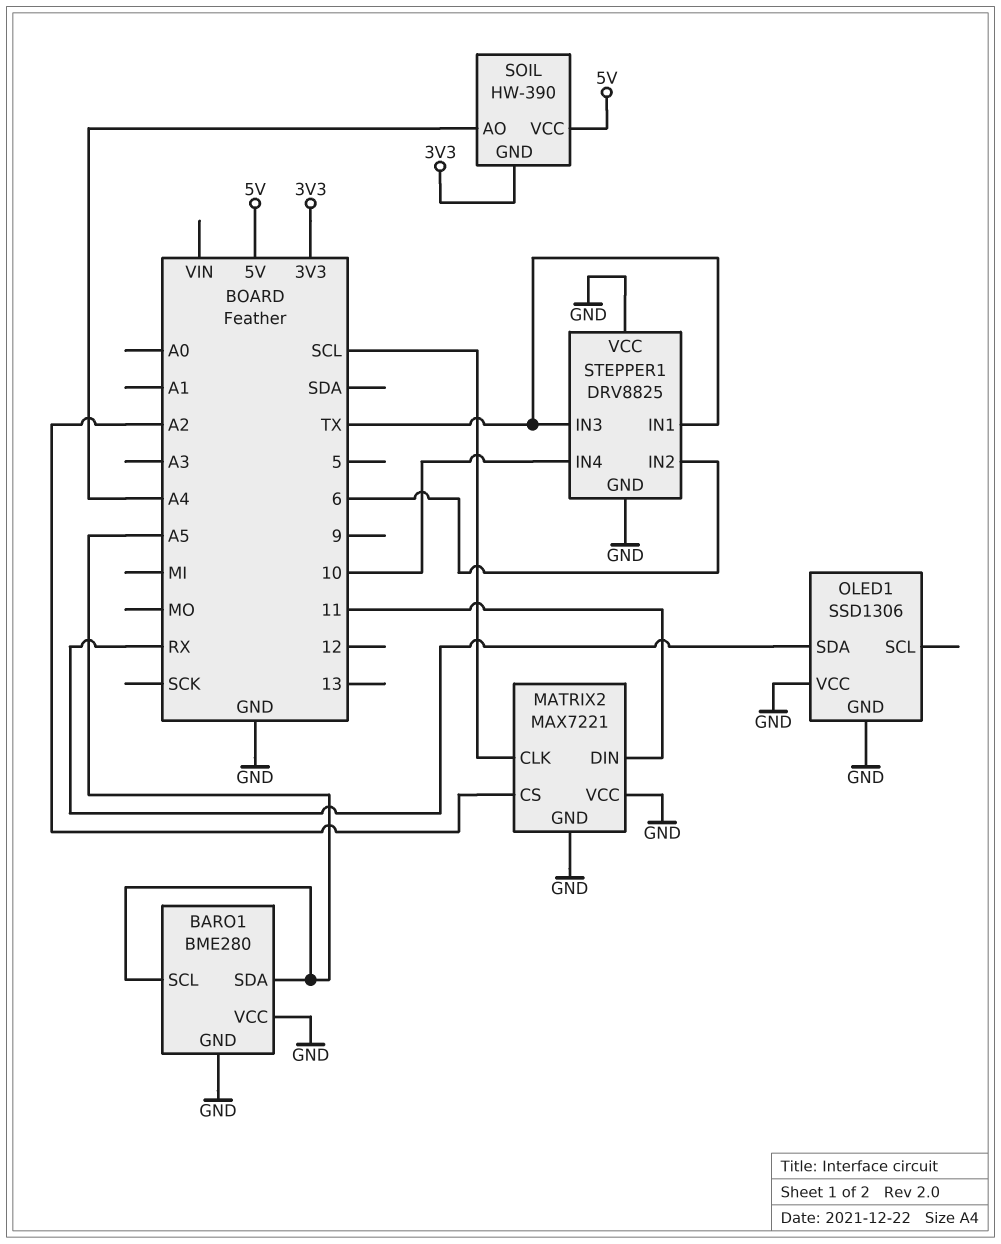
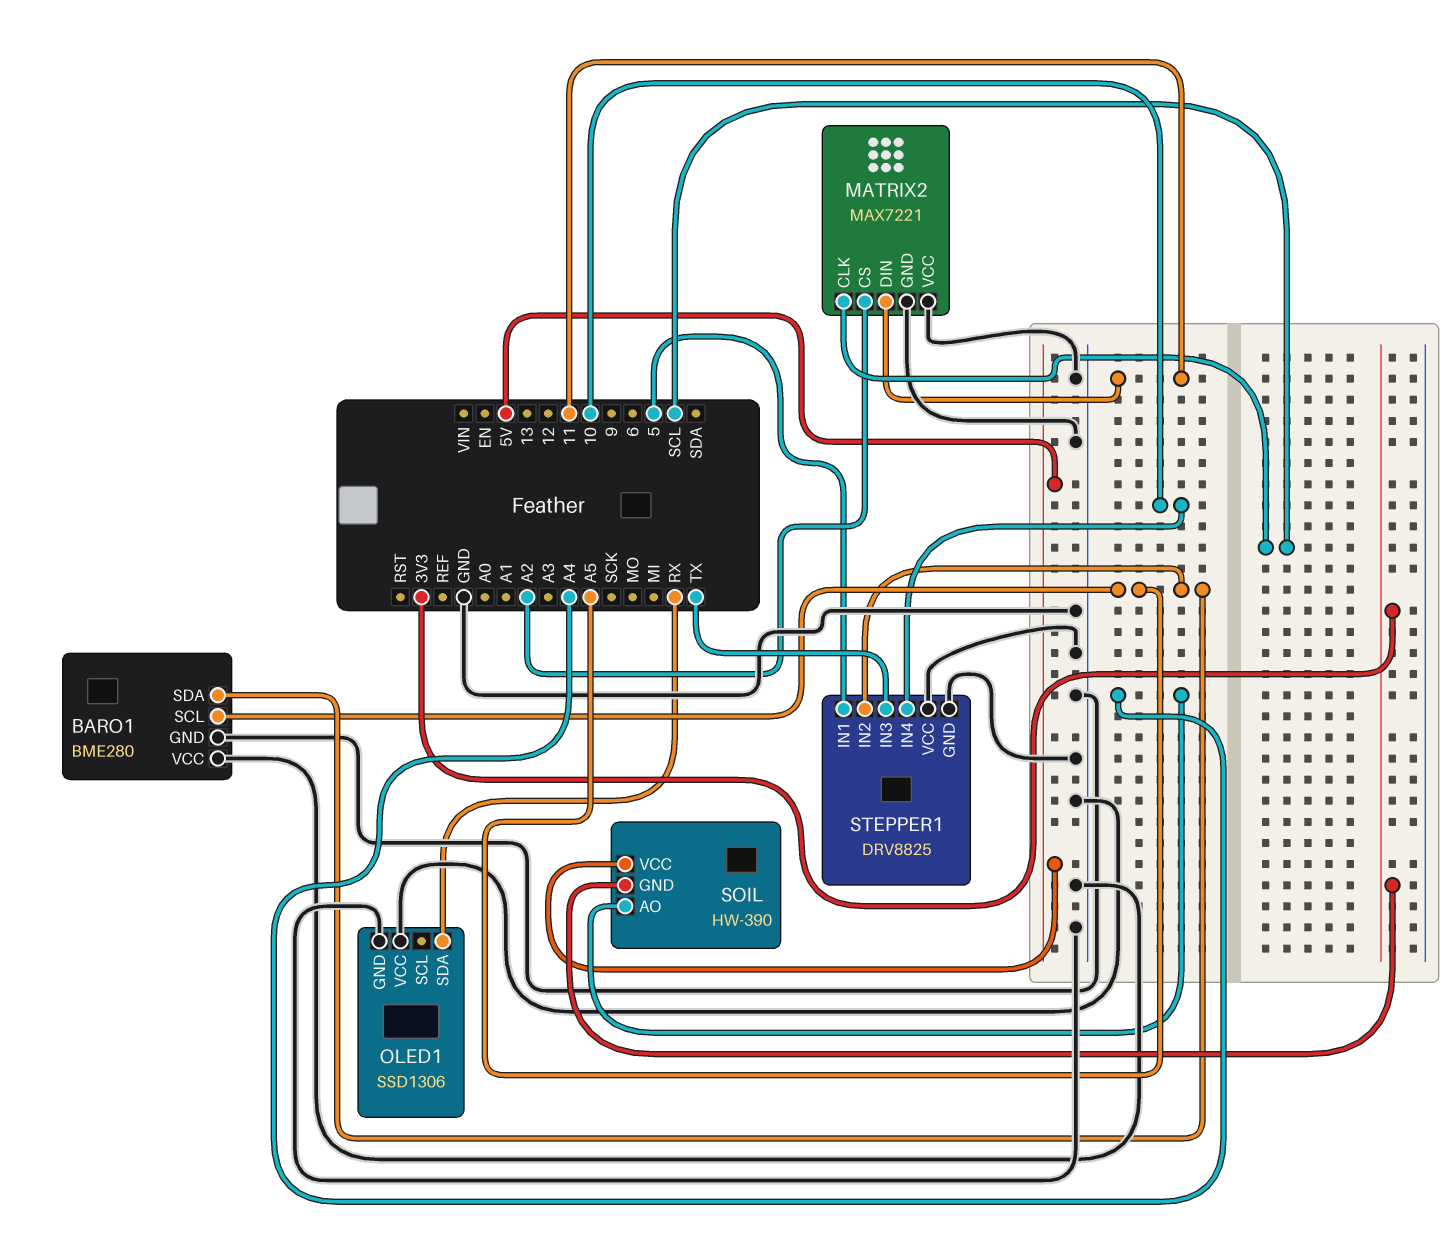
STEPPER1 pin IN1: TX -> 5
STEPPER1 pin IN2: 6 -> A5

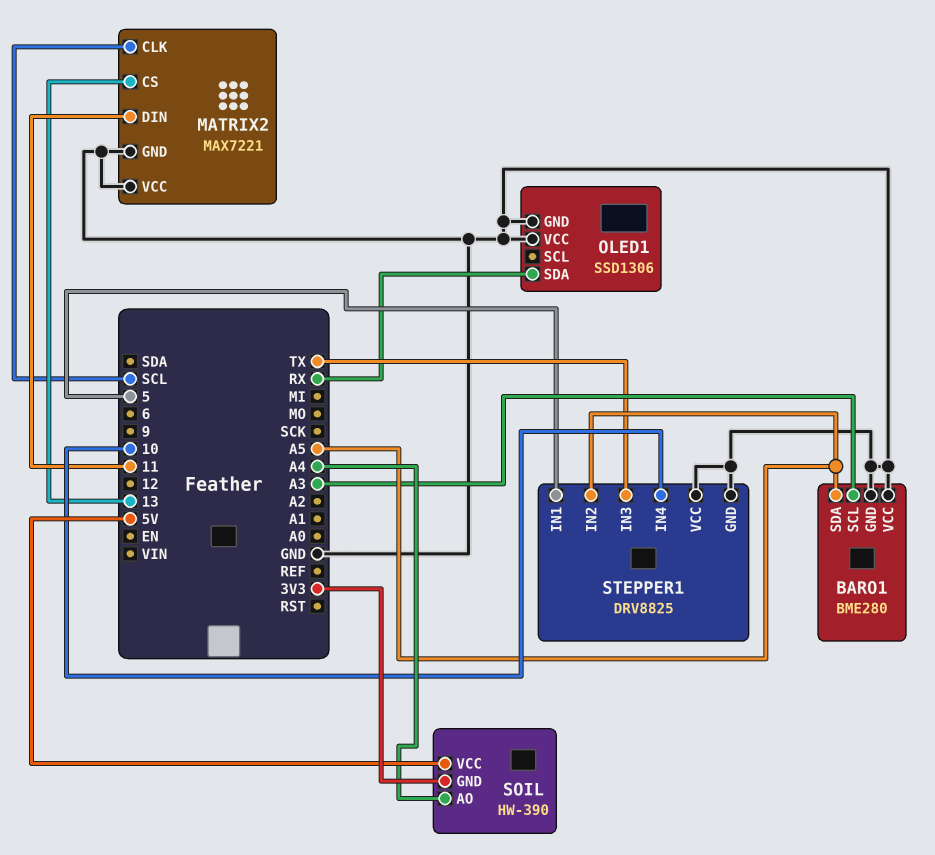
BARO1 pin SCL: A5 -> A3
MATRIX2 pin CS: A2 -> 13

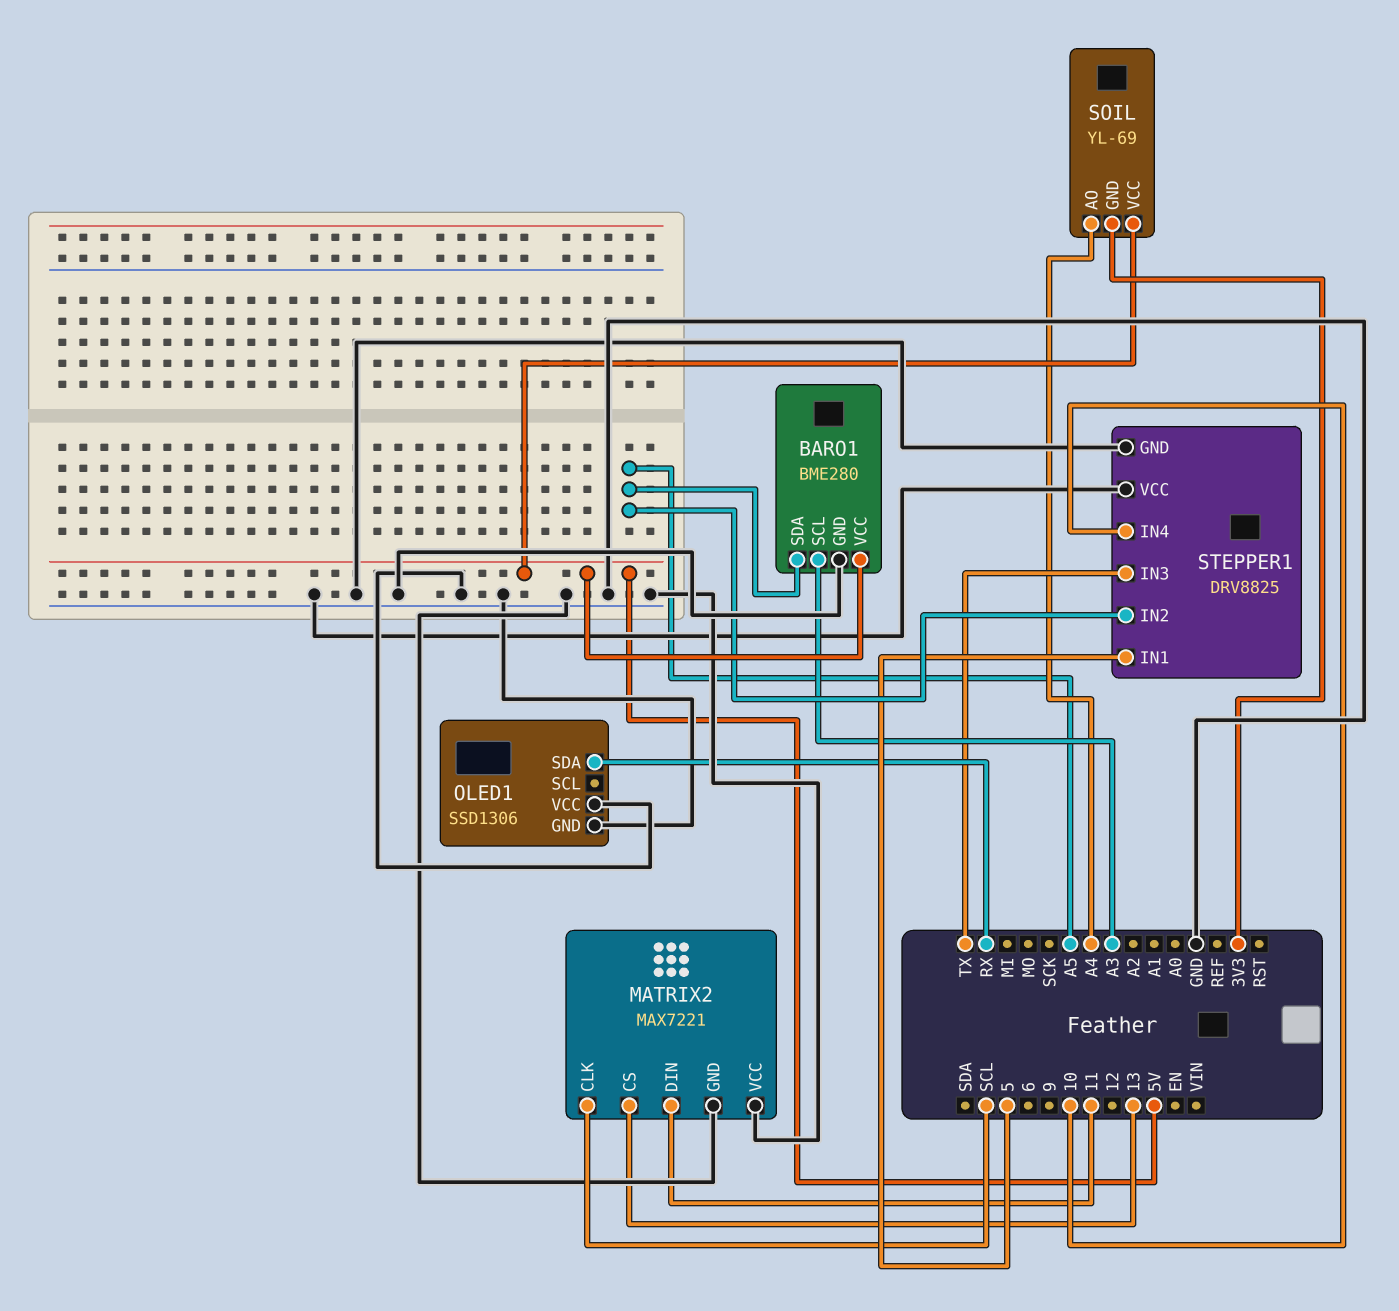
BARO1 pin VCC: GND -> 5V
SOIL: HW-390 -> YL-69

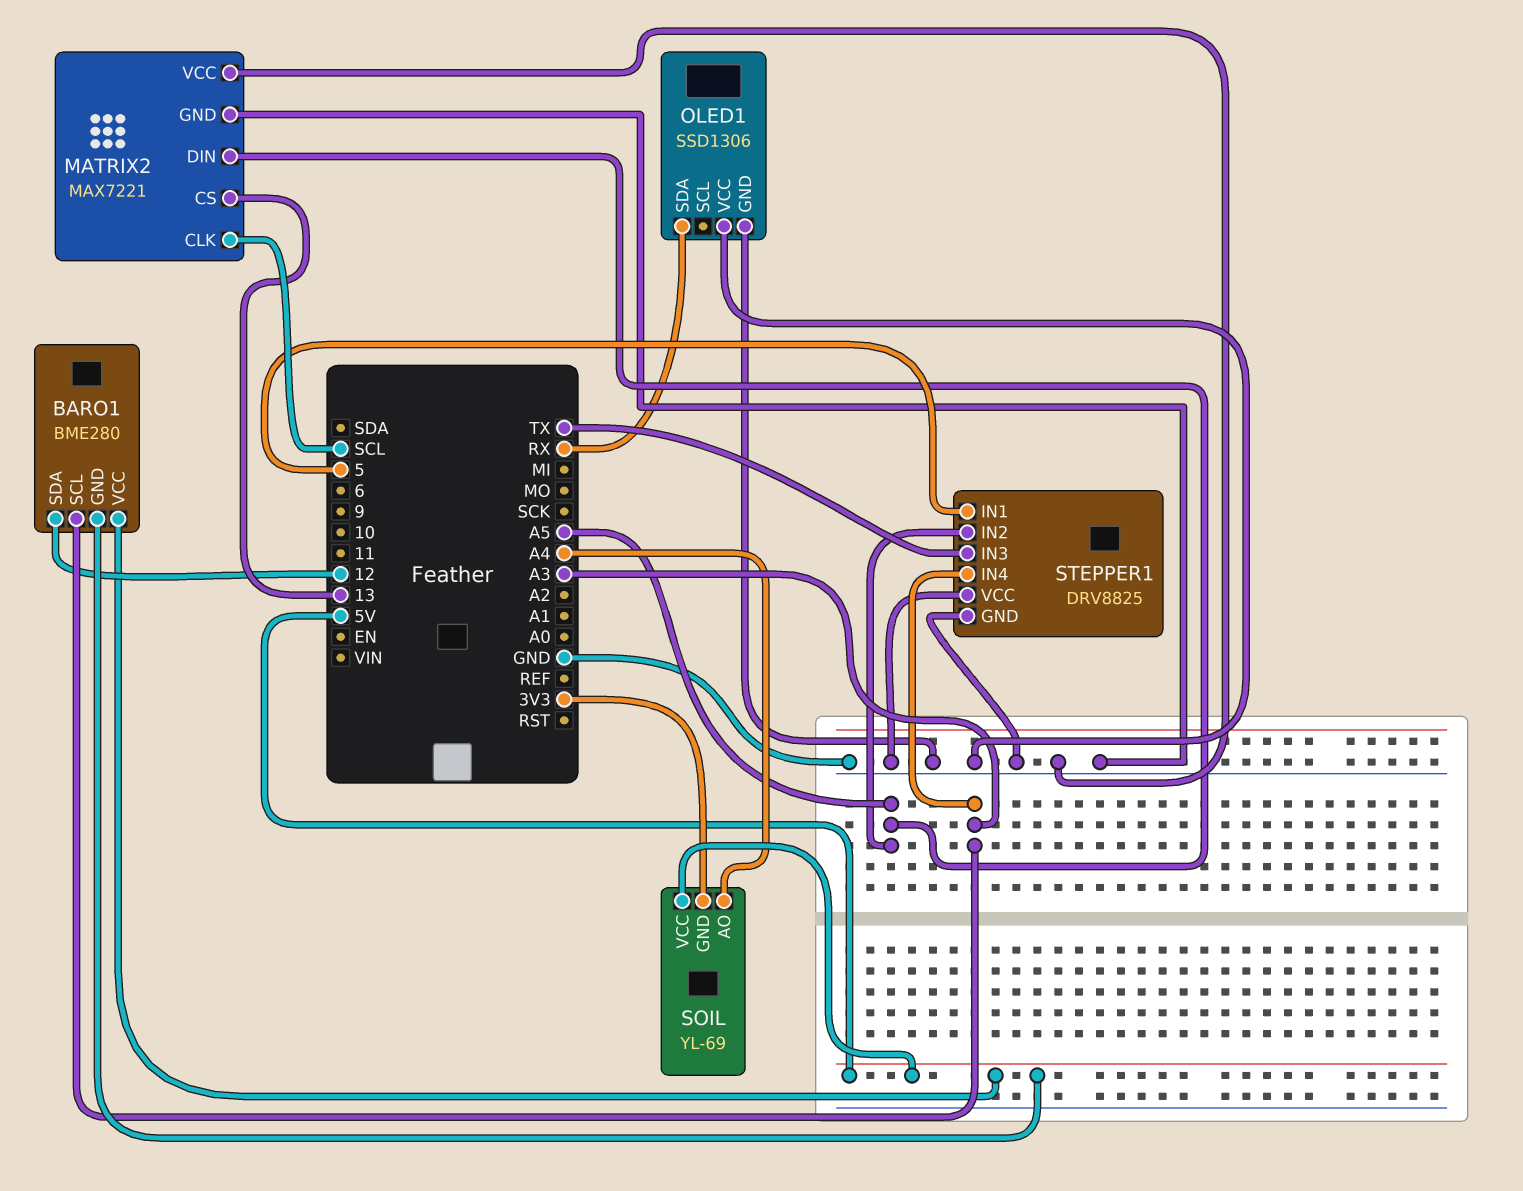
BARO1 pin GND: GND -> 5V
BARO1 pin SDA: A5 -> 12
MATRIX2 pin DIN: 11 -> A5
STEPPER1 pin IN4: 10 -> A3

